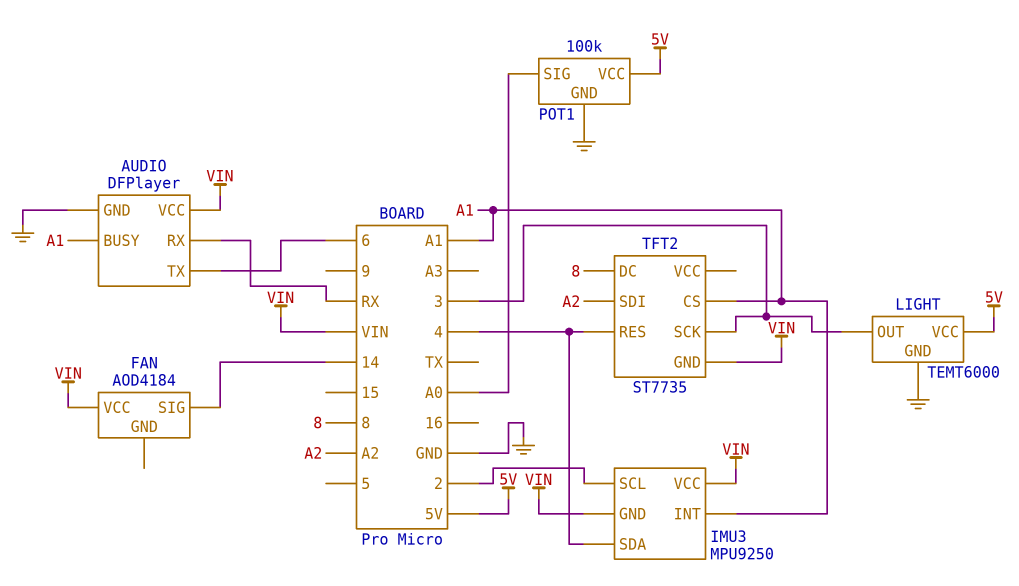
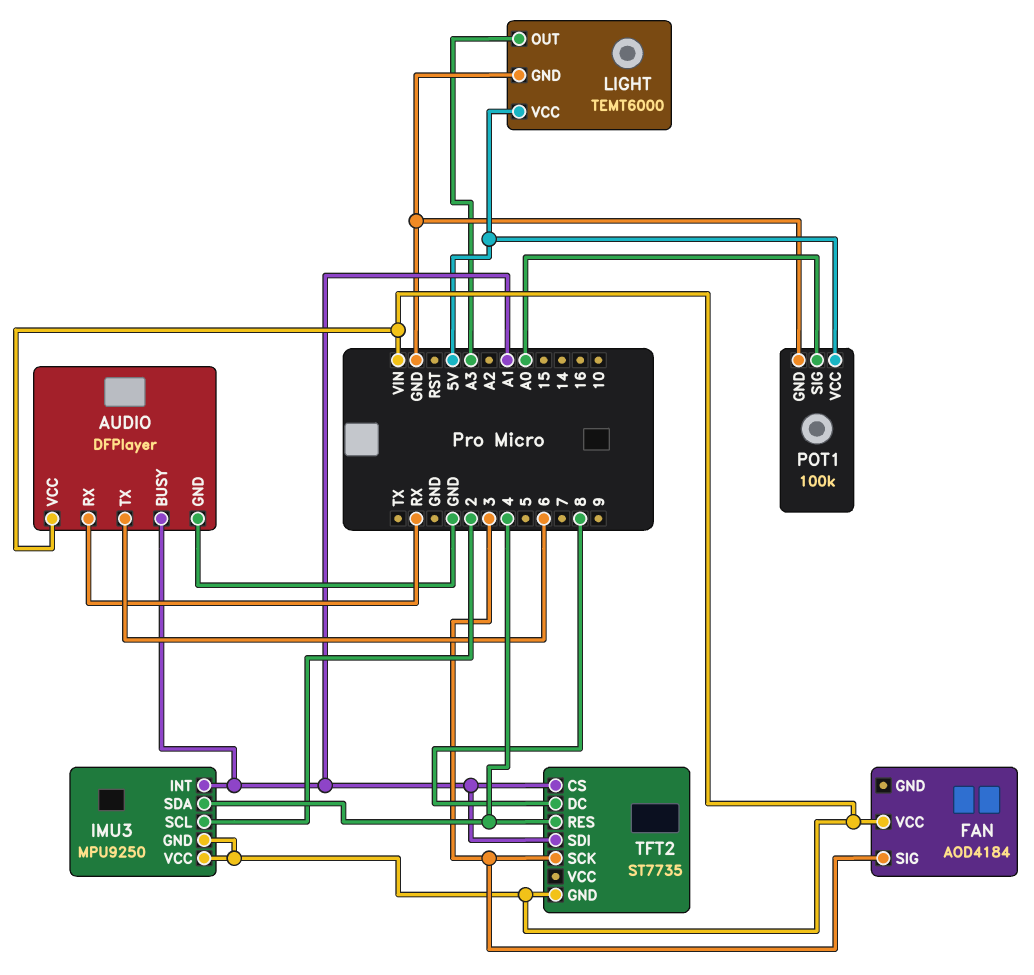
FAN pin SIG: 14 -> 3
LIGHT pin OUT: 3 -> A3
TFT2 pin SDI: A2 -> A1

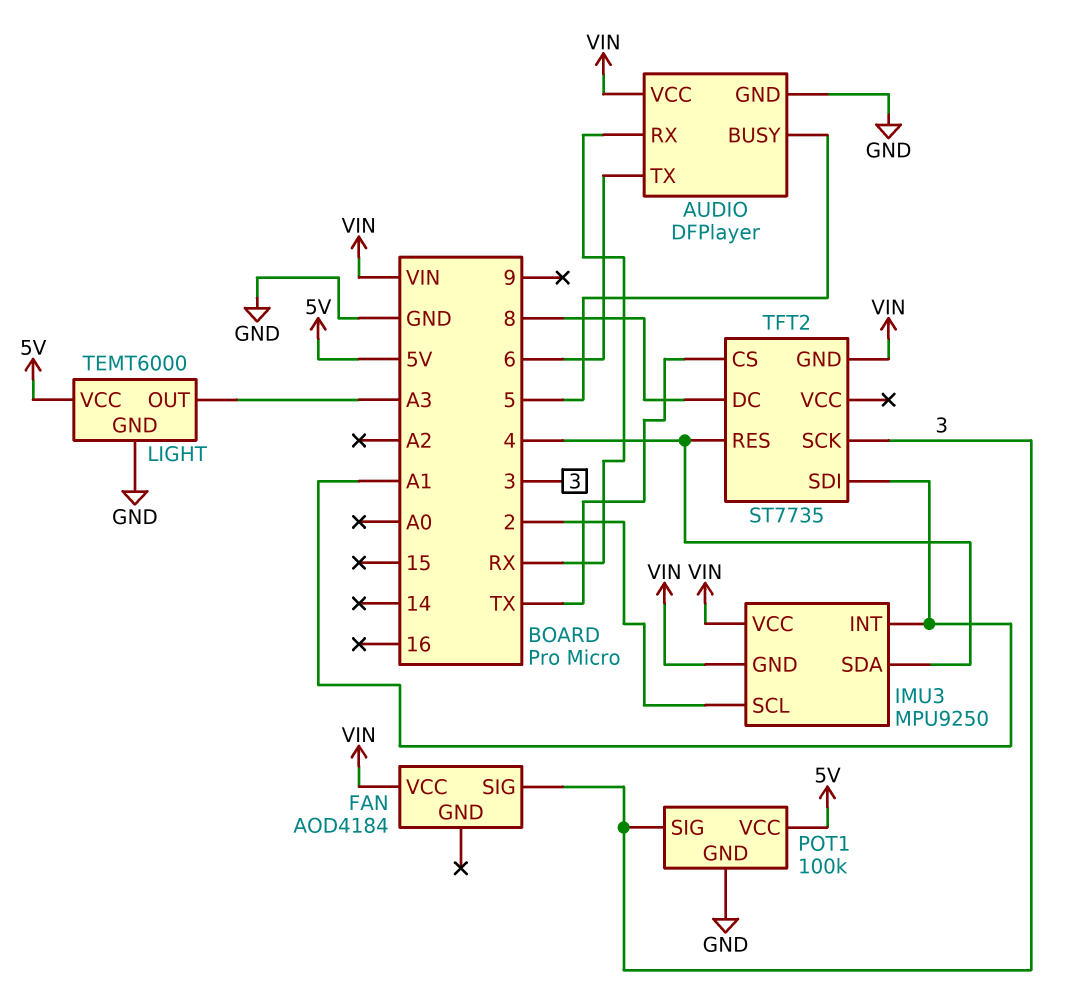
AUDIO pin BUSY: A1 -> 5
POT1 pin SIG: A0 -> 3
TFT2 pin CS: A1 -> TX

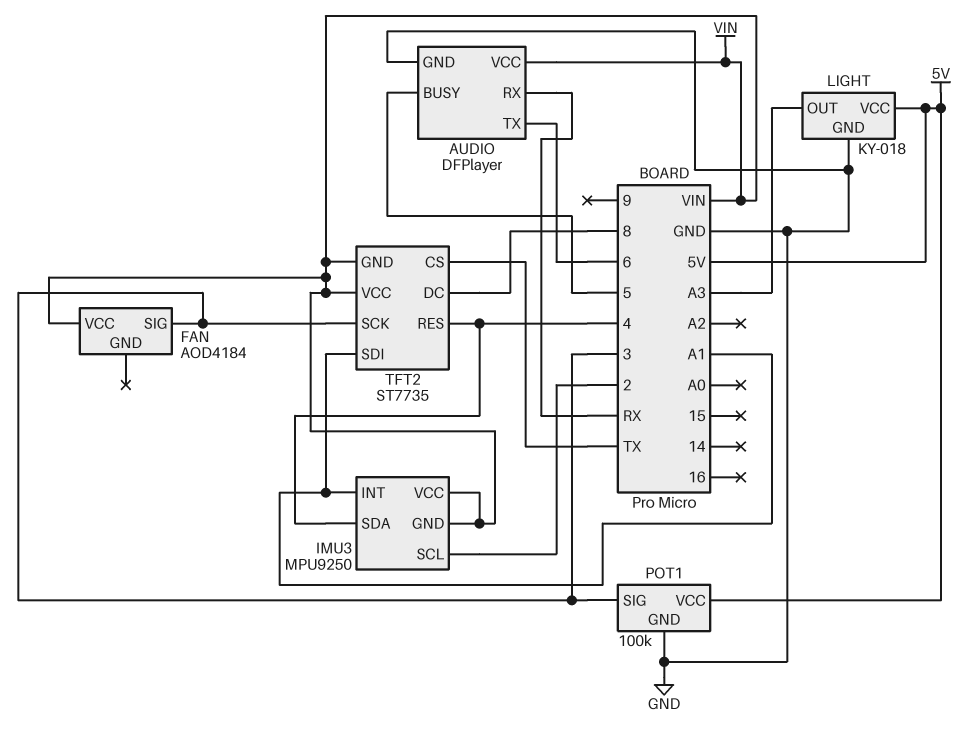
LIGHT: TEMT6000 -> KY-018
TFT2 pin VCC: none -> VIN

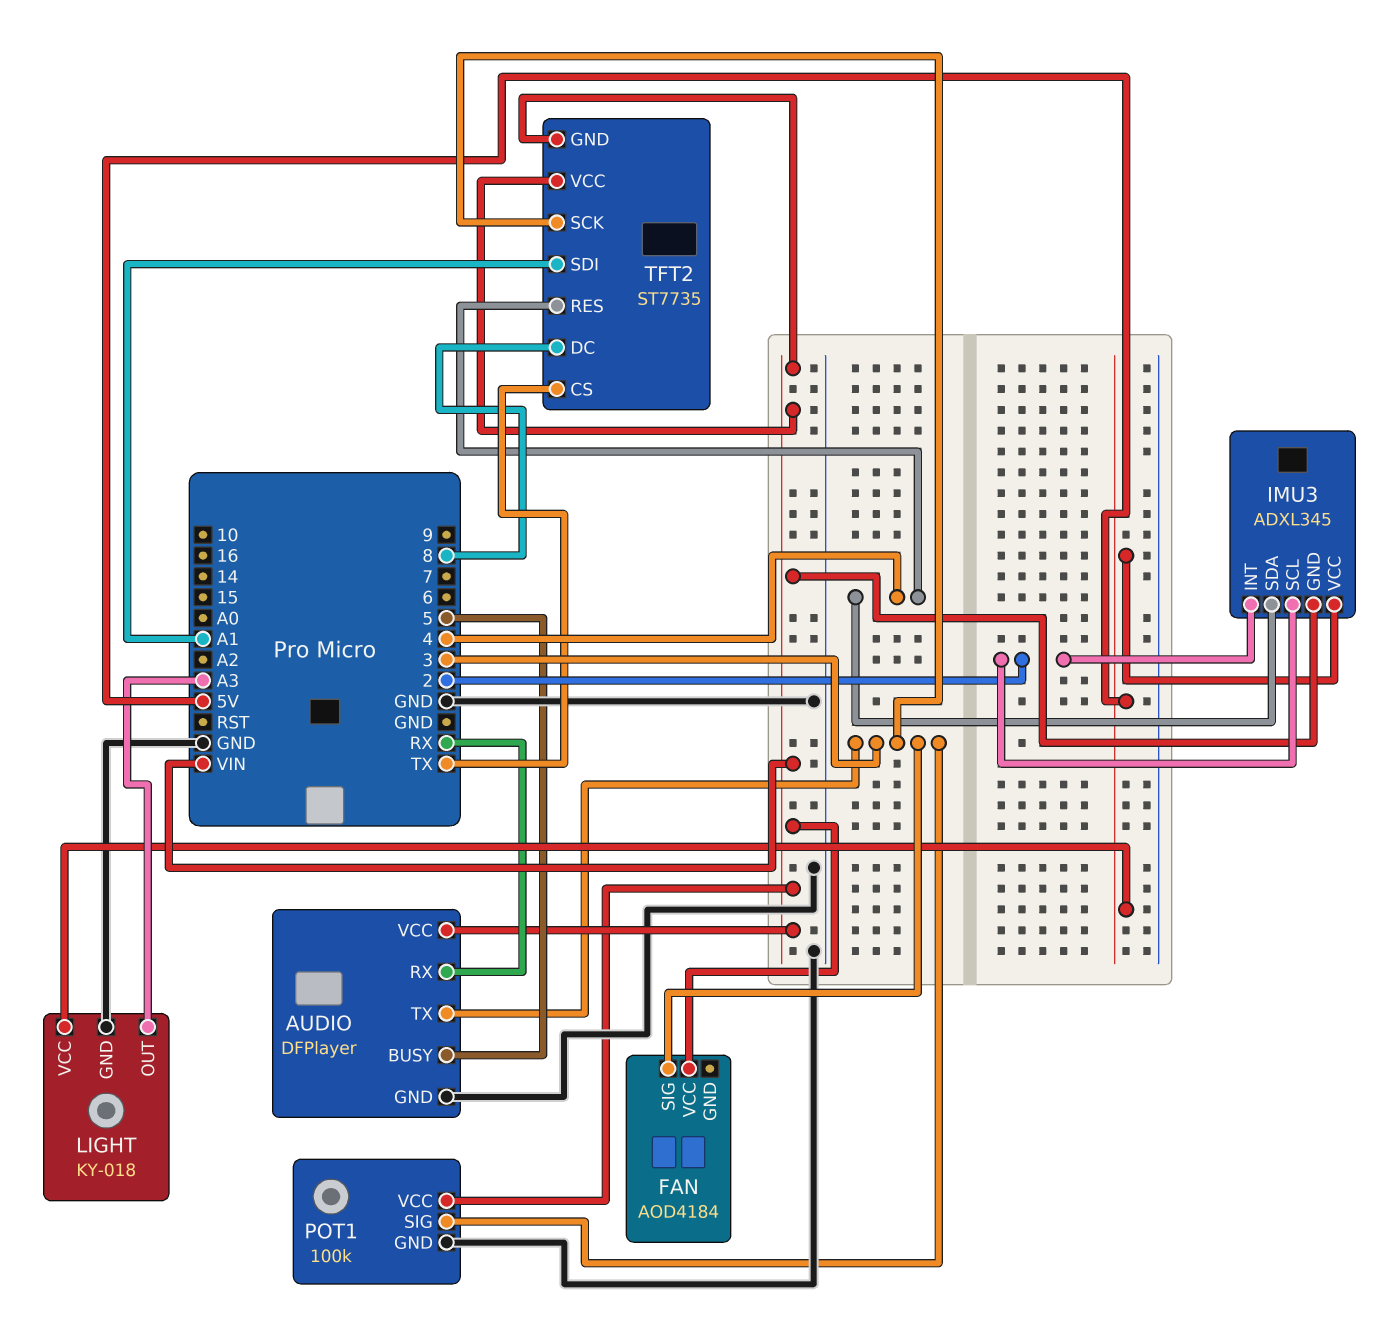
AUDIO pin TX: 6 -> 3
IMU3: MPU9250 -> ADXL345
IMU3 pin INT: A1 -> 2
IMU3 pin VCC: VIN -> 5V
POT1 pin VCC: 5V -> VIN

